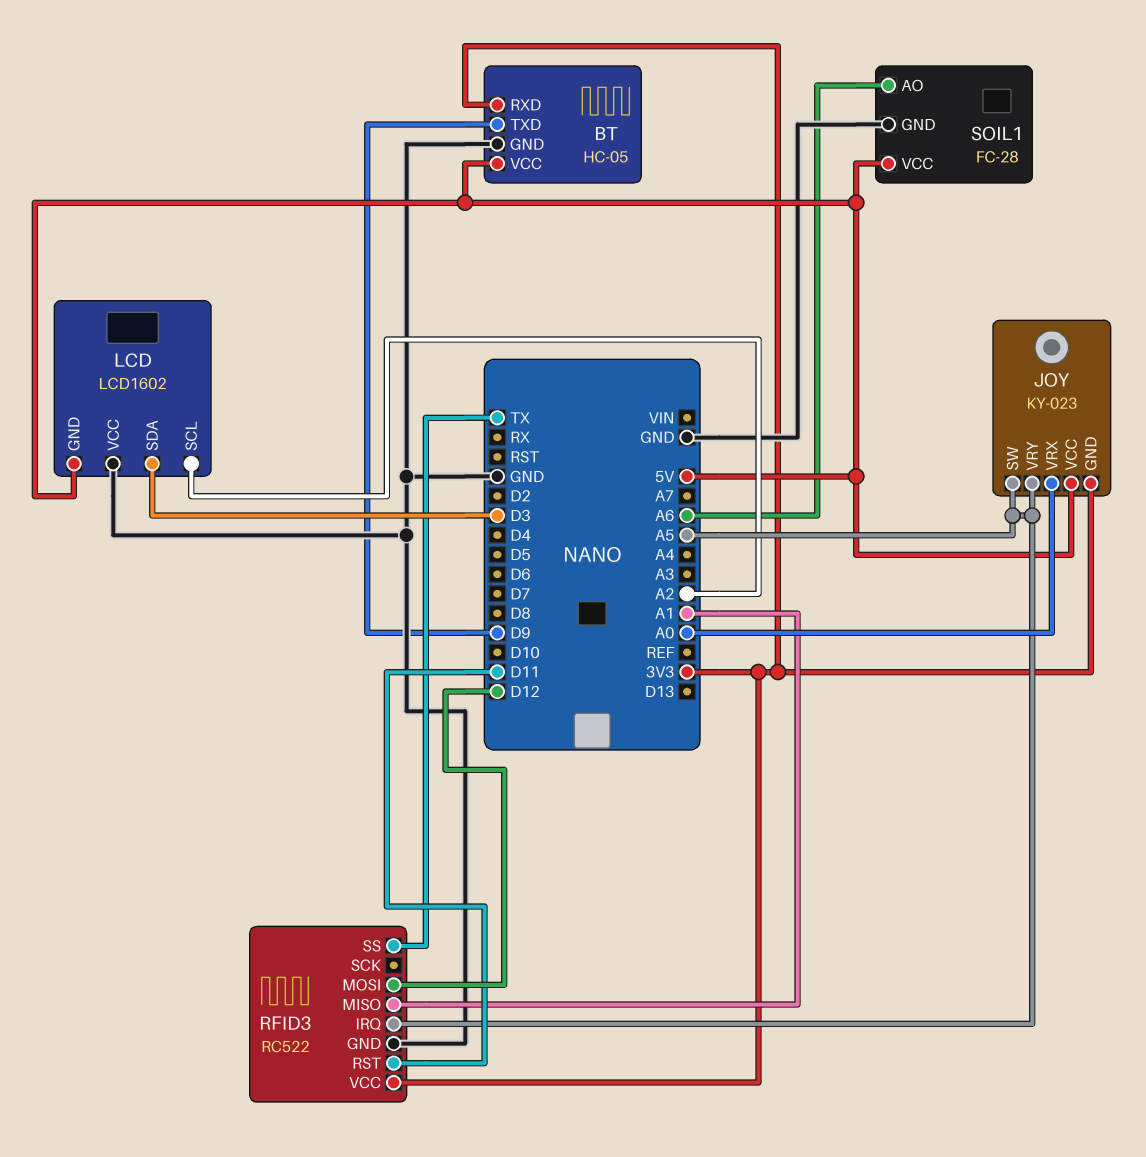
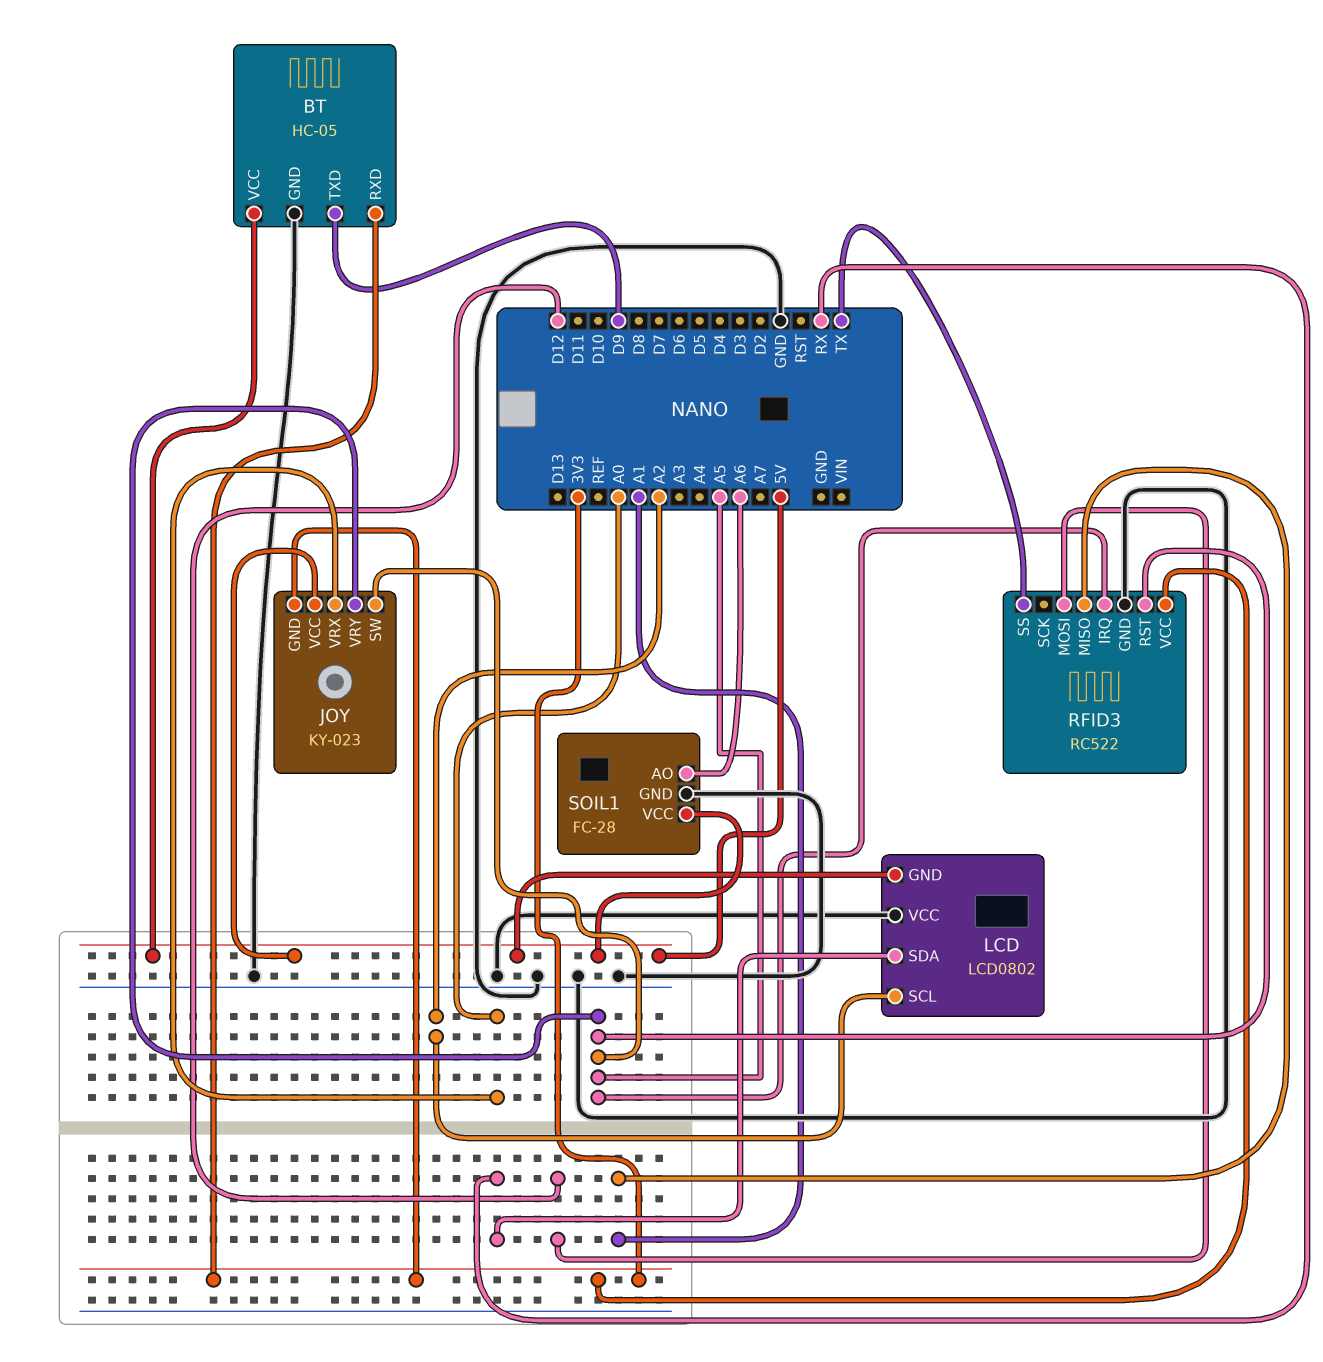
LCD: LCD1602 -> LCD0802
LCD pin SDA: D3 -> RX
RFID3 pin RST: D11 -> A5

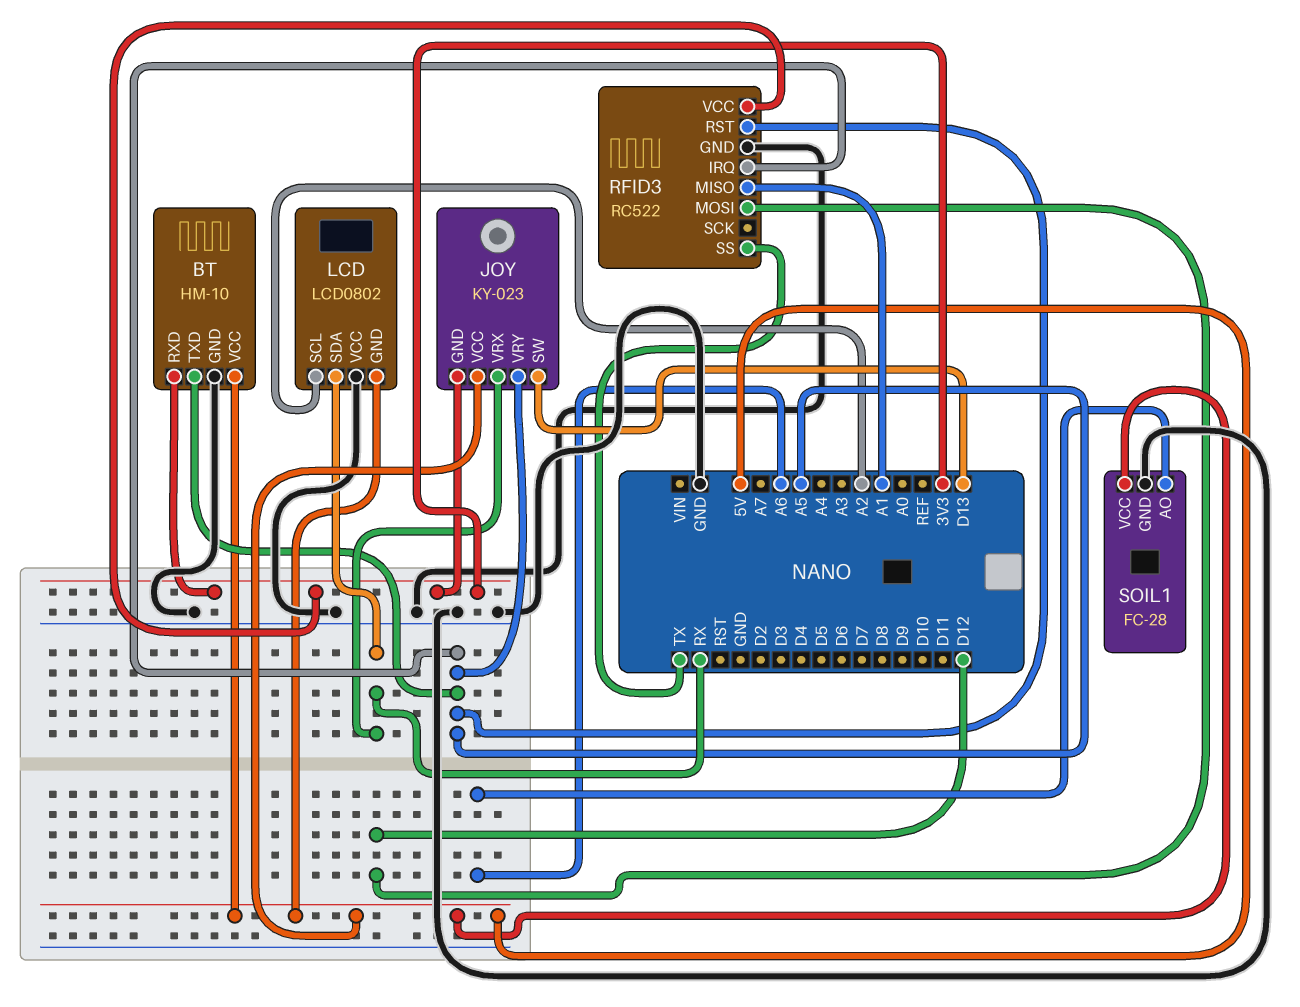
BT: HC-05 -> HM-10
BT pin TXD: D9 -> A5
JOY pin SW: A5 -> D13
JOY pin VRX: A0 -> RX

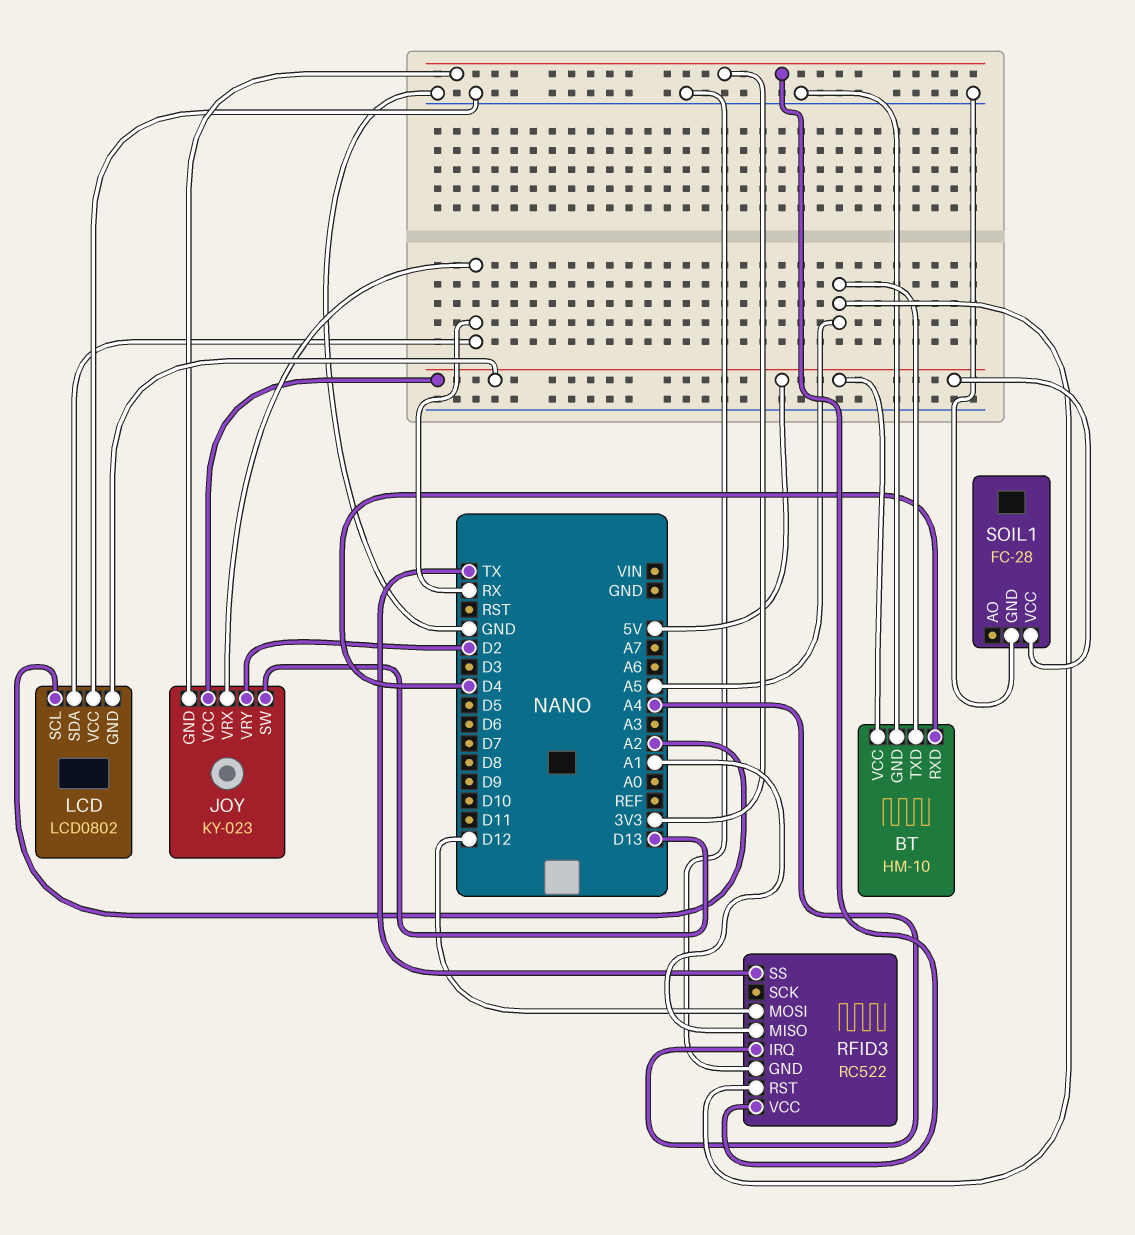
BT pin RXD: 3V3 -> D4
JOY pin VRY: A5 -> D2
RFID3 pin IRQ: A5 -> A4
SOIL1 pin AO: A6 -> none

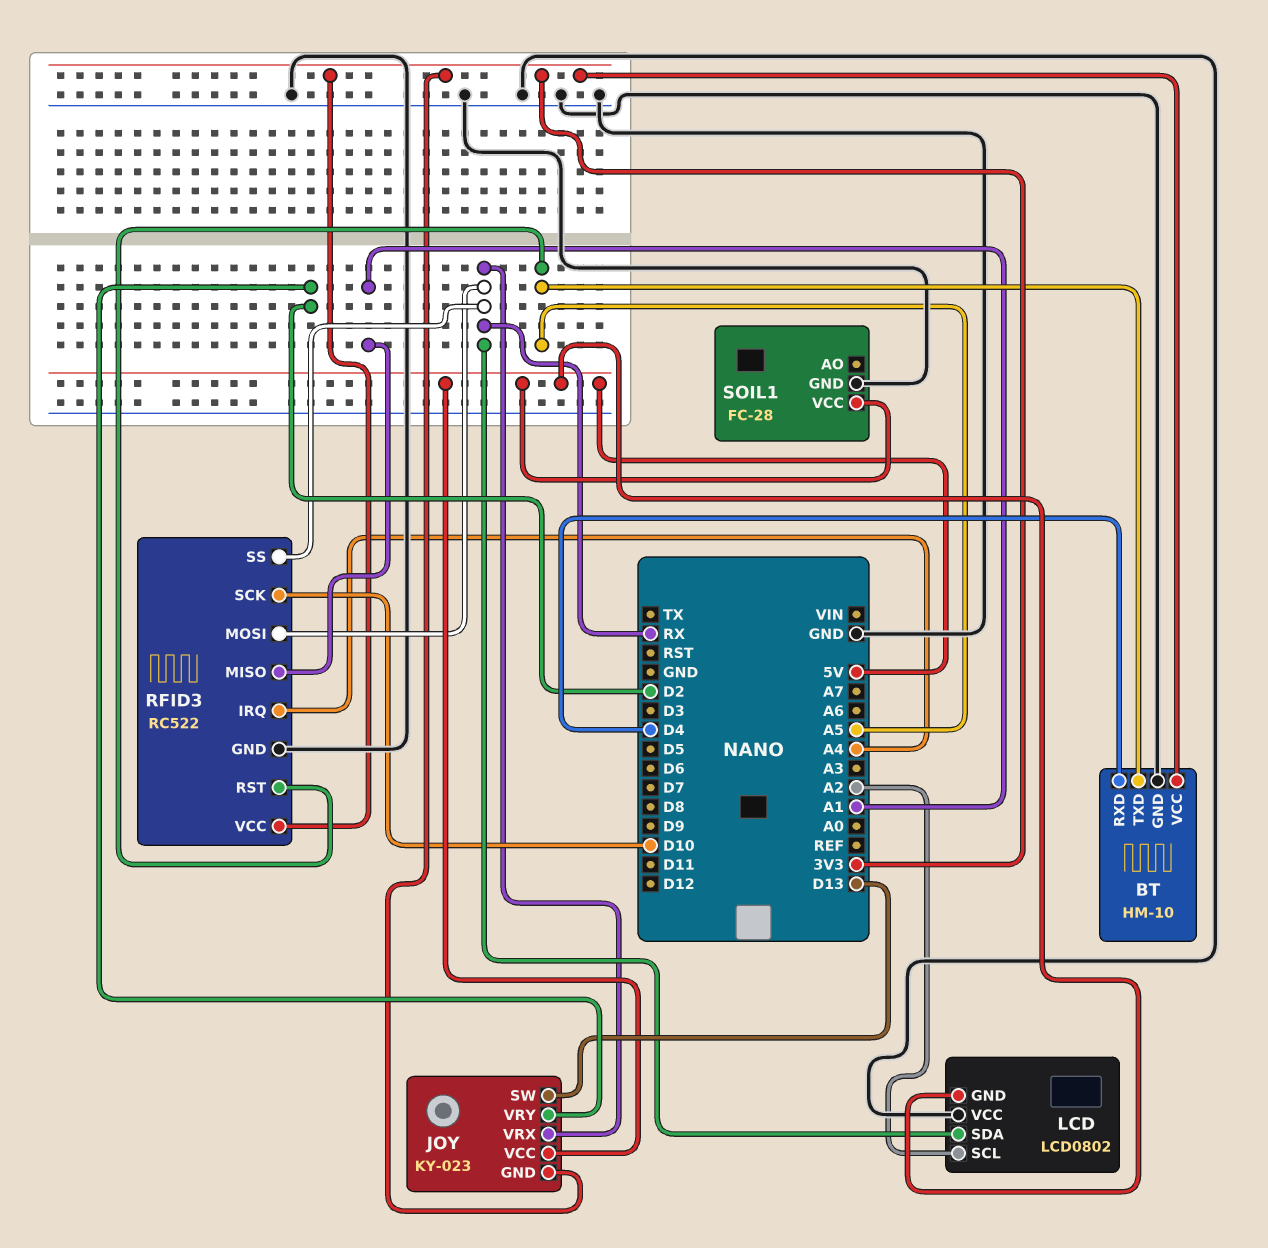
BT pin VCC: 5V -> 3V3
RFID3 pin MOSI: D12 -> RX
RFID3 pin SCK: none -> D10
RFID3 pin SS: TX -> RX

